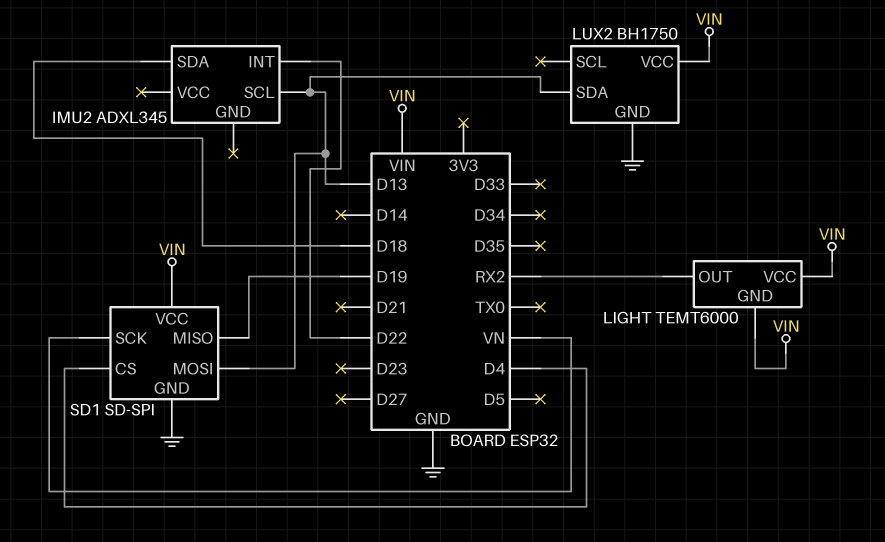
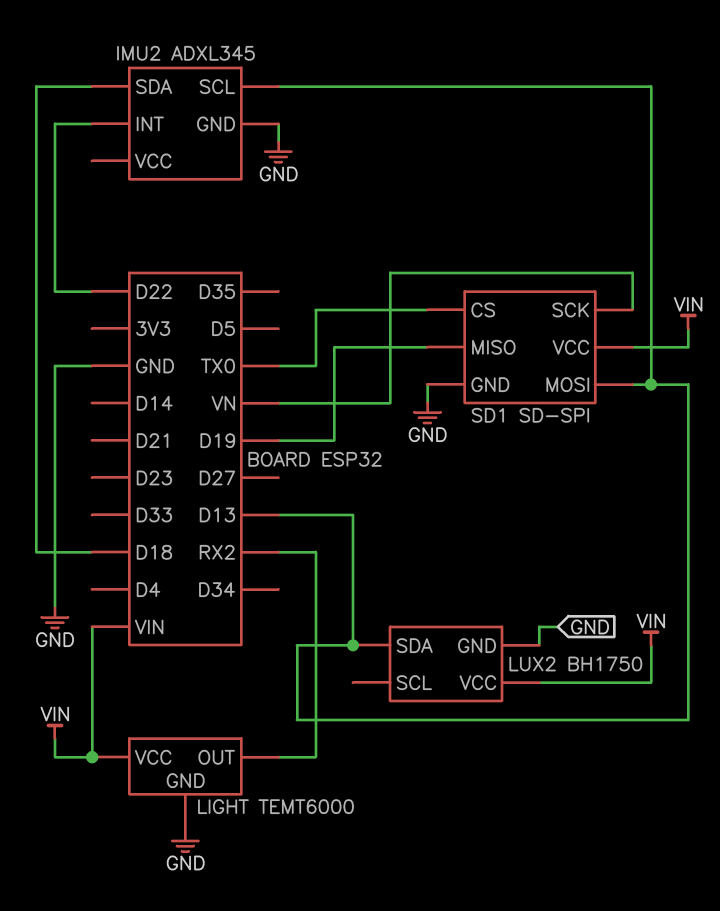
IMU2 pin GND: none -> GND
LIGHT pin GND: VIN -> GND
SD1 pin CS: D4 -> TX0

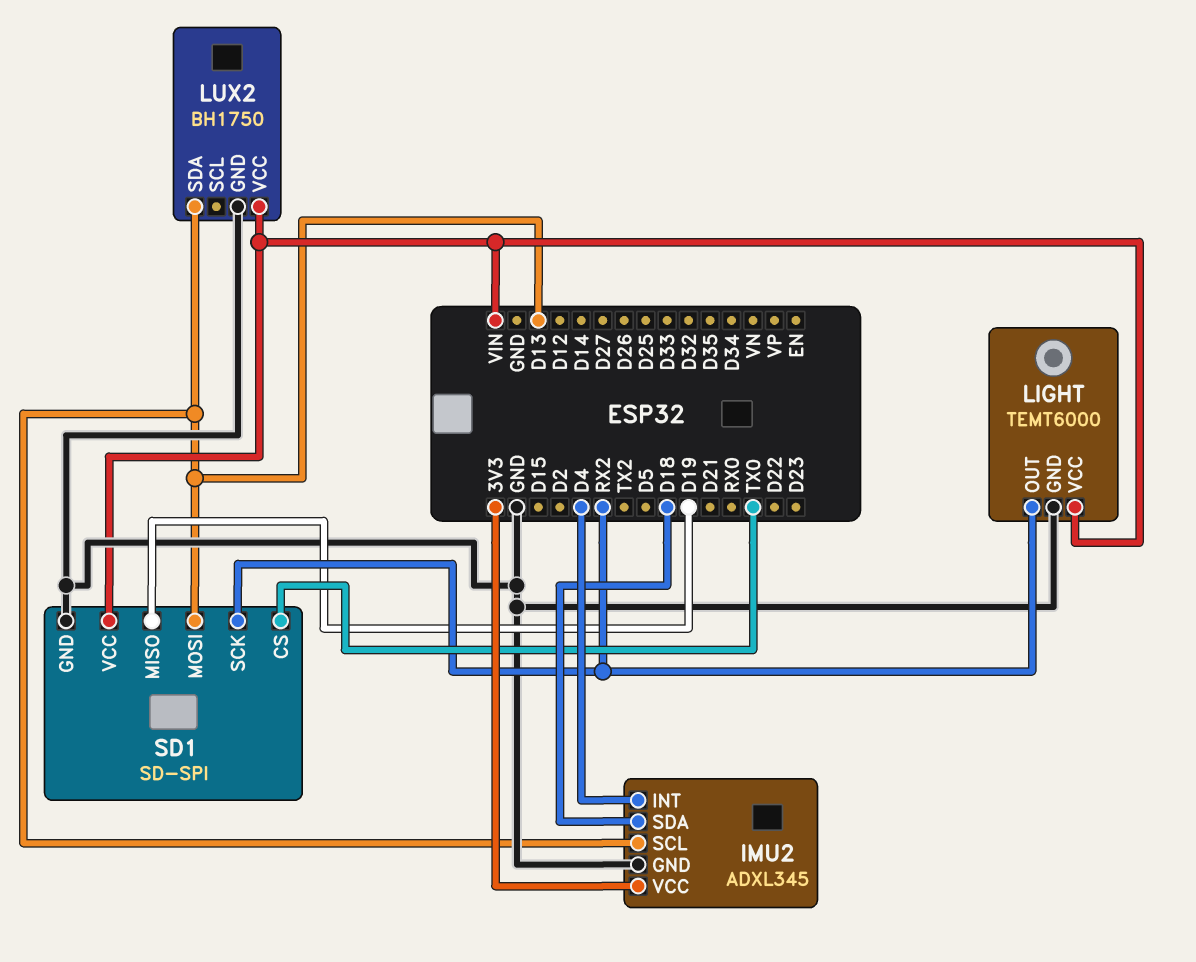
IMU2 pin INT: D22 -> D4
IMU2 pin VCC: none -> 3V3
SD1 pin SCK: VN -> RX2

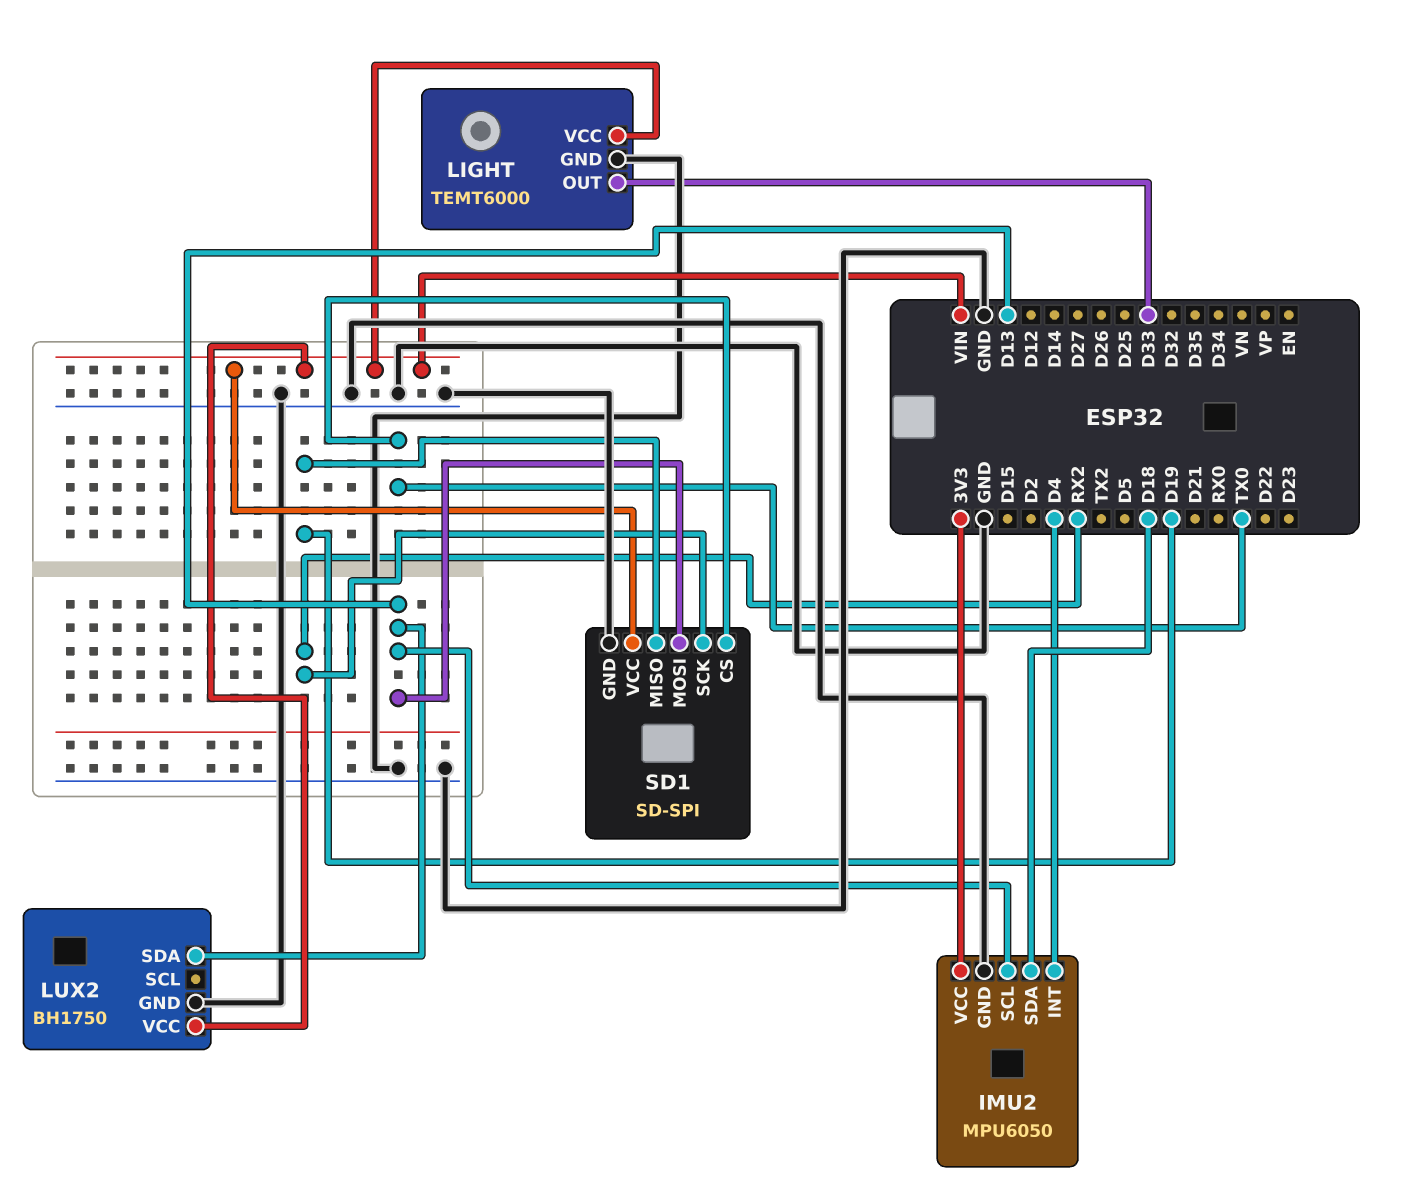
IMU2: ADXL345 -> MPU6050
LIGHT pin OUT: RX2 -> D33

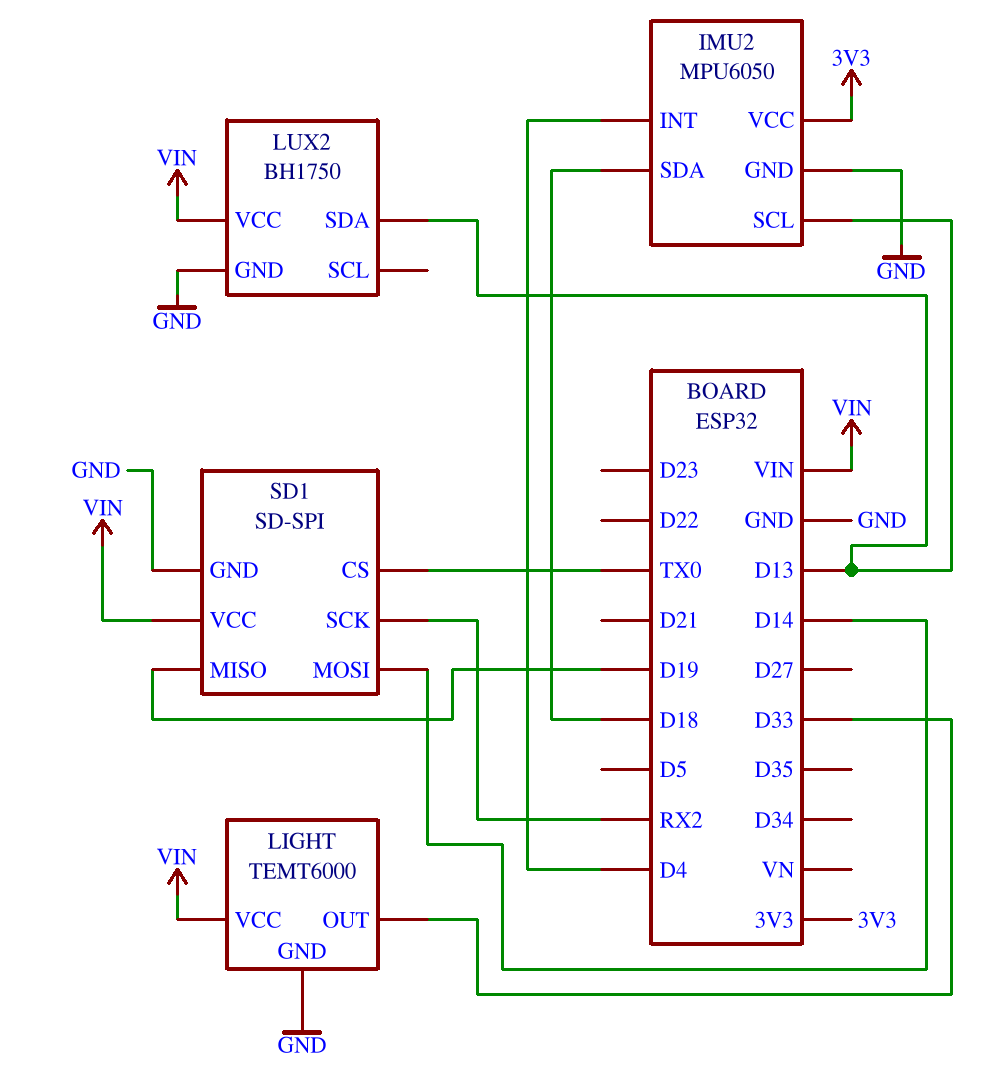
SD1 pin MOSI: D13 -> D14

